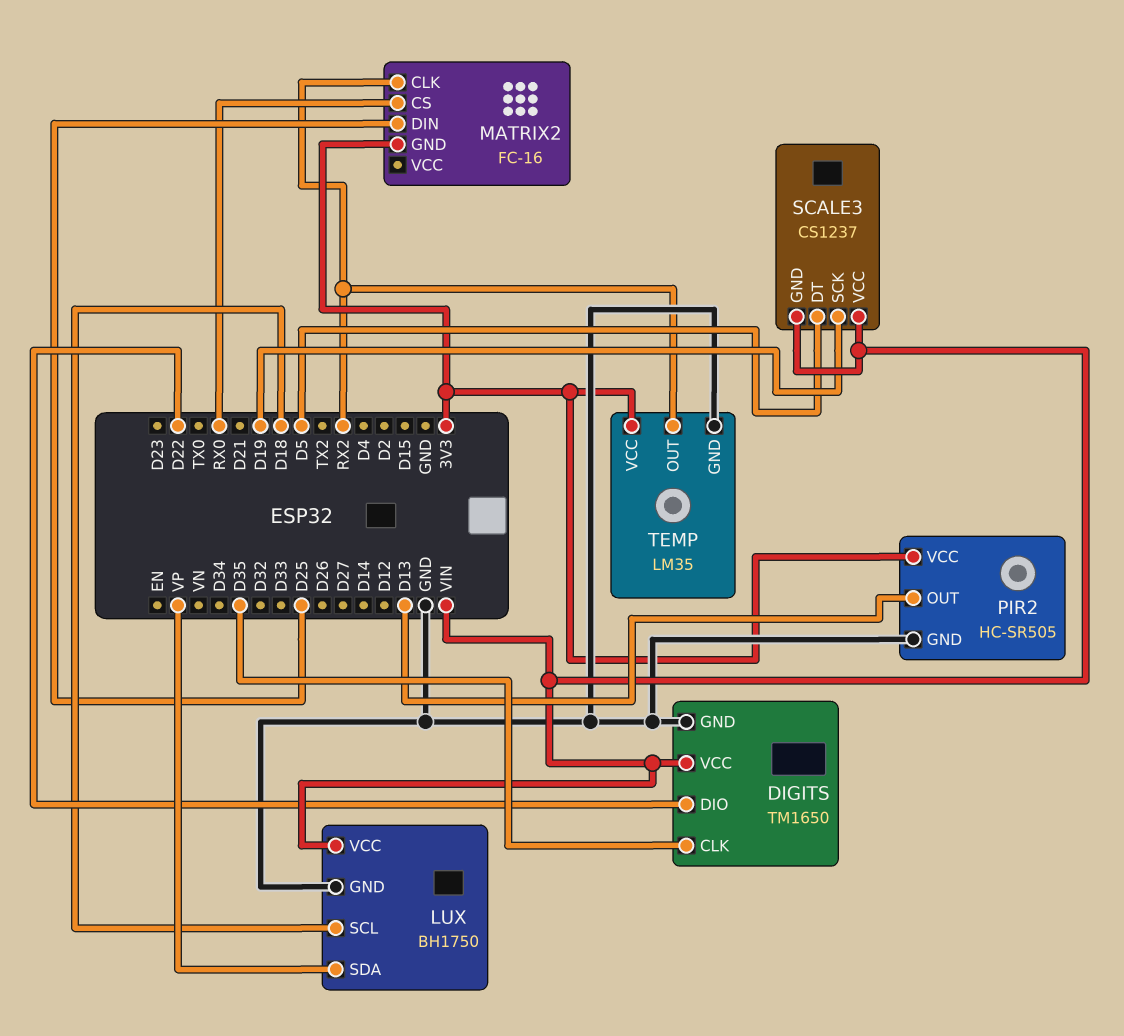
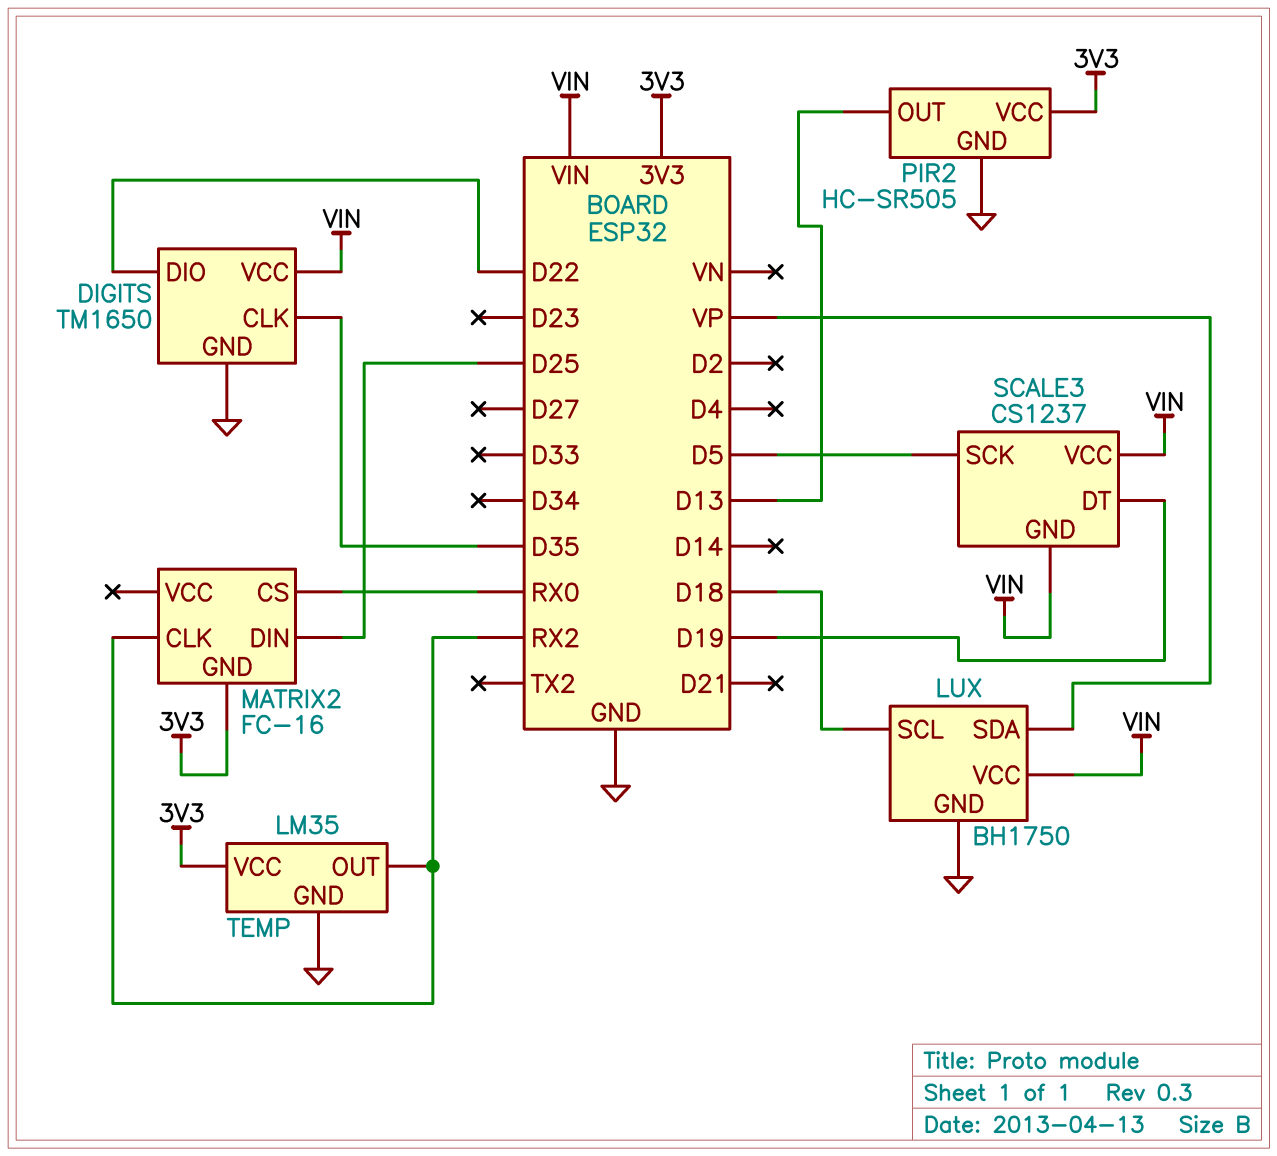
SCALE3 pin DT: D5 -> D19
SCALE3 pin SCK: D19 -> D5

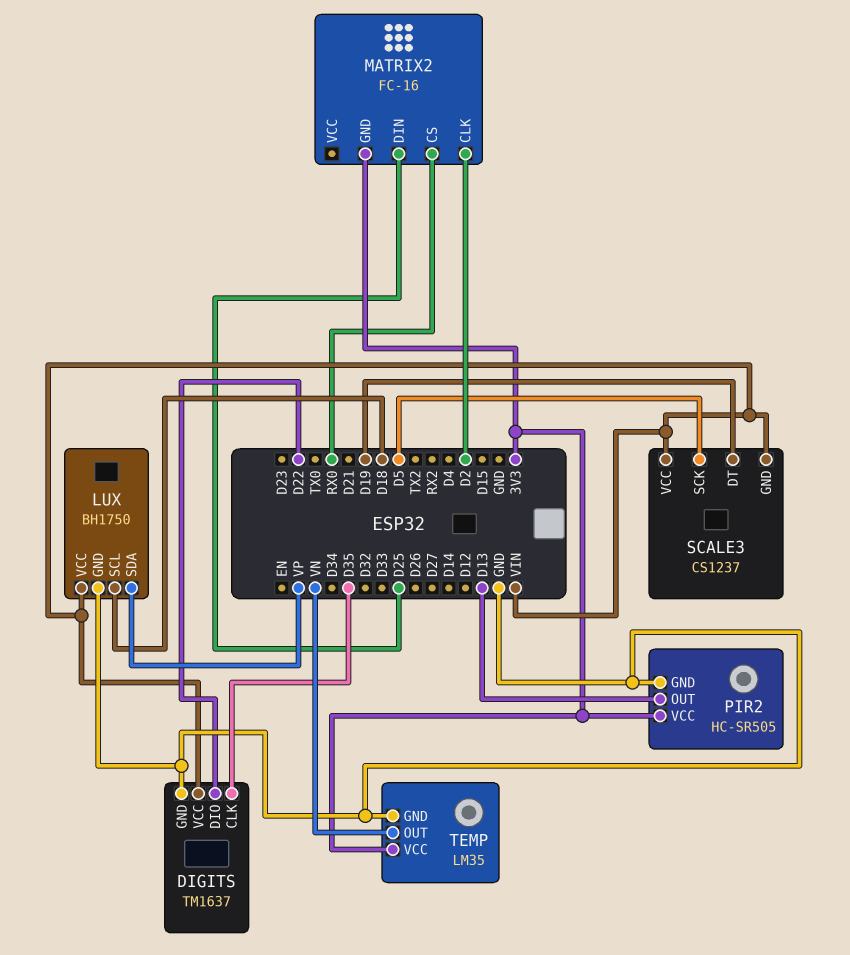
DIGITS: TM1650 -> TM1637
MATRIX2 pin CLK: RX2 -> D2
TEMP pin OUT: RX2 -> VN

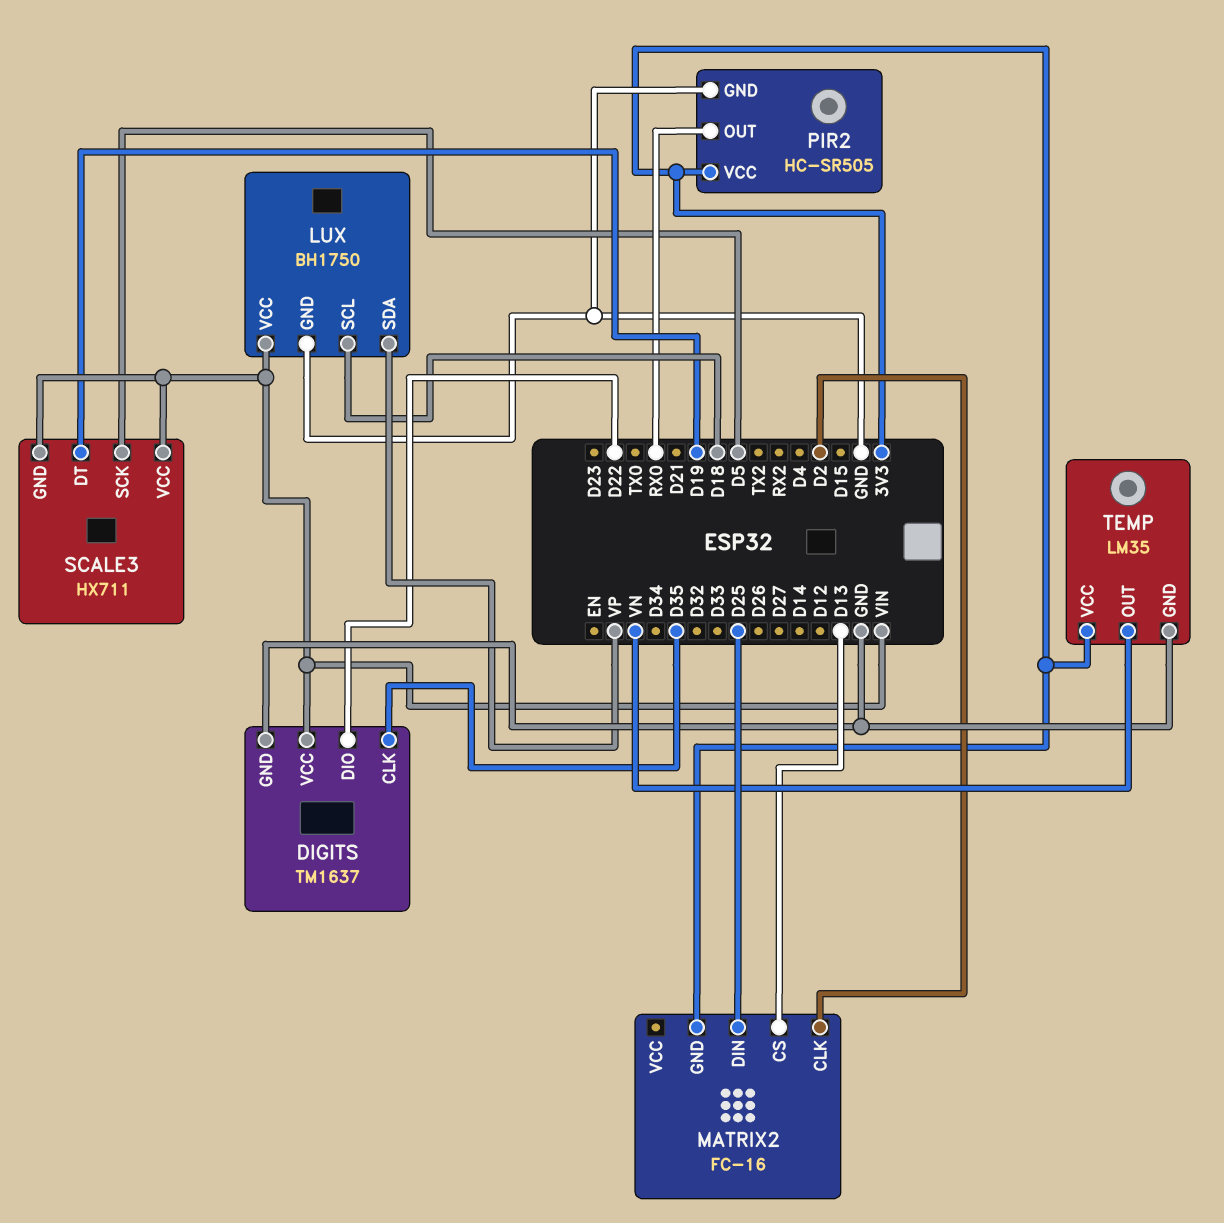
MATRIX2 pin CS: RX0 -> D13
PIR2 pin OUT: D13 -> RX0
SCALE3: CS1237 -> HX711

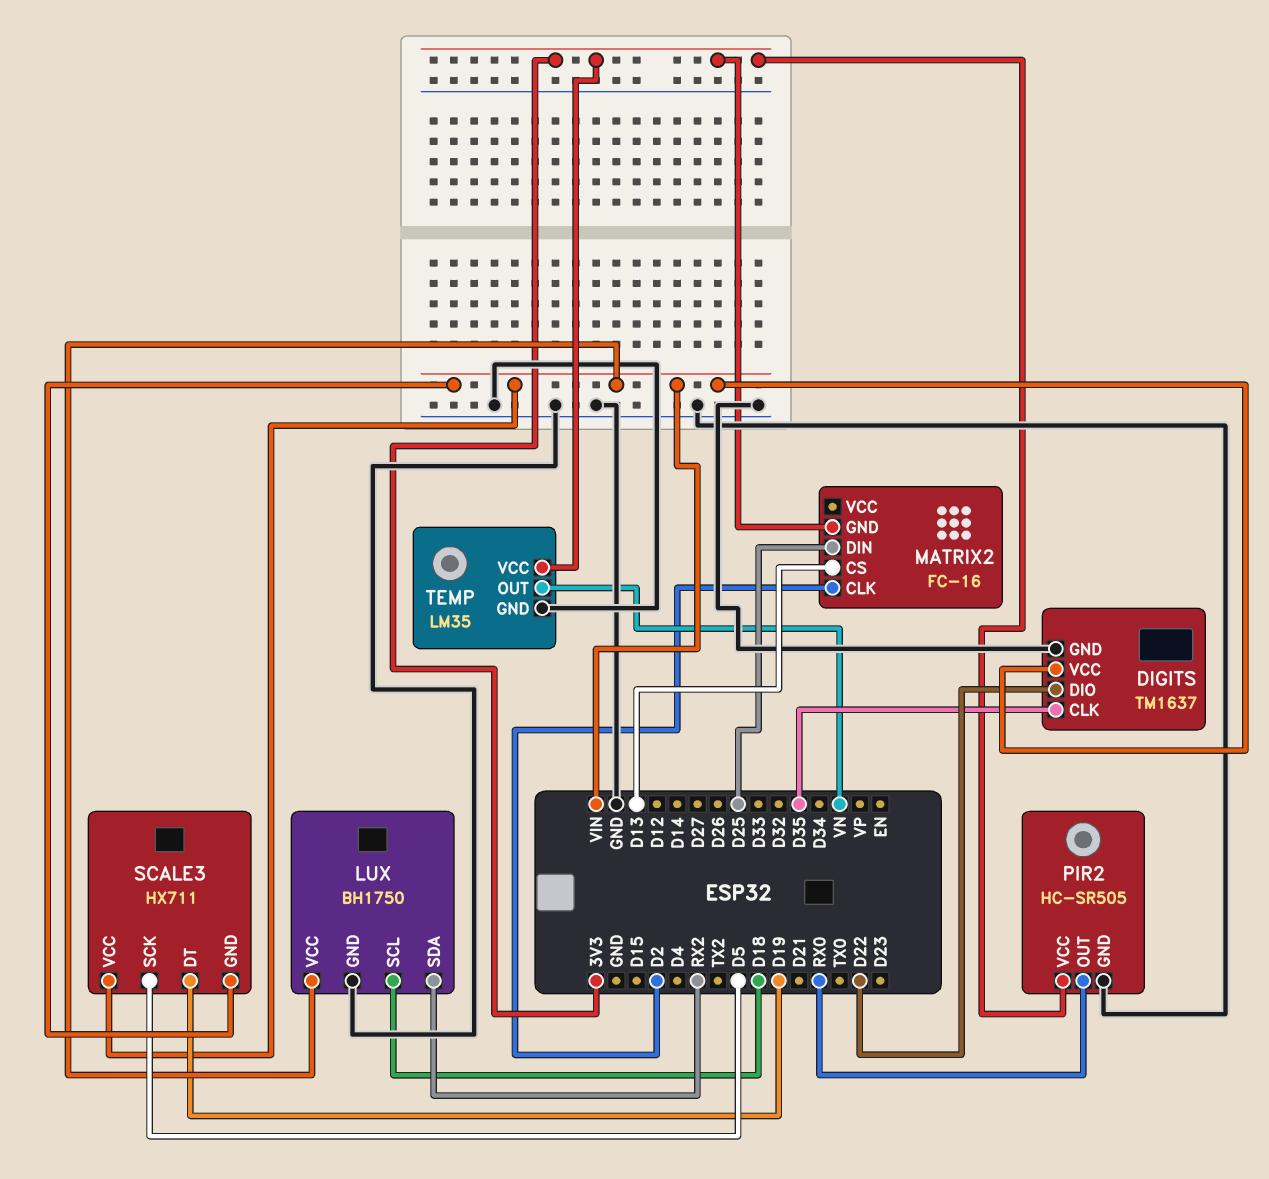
LUX pin SDA: VP -> RX2

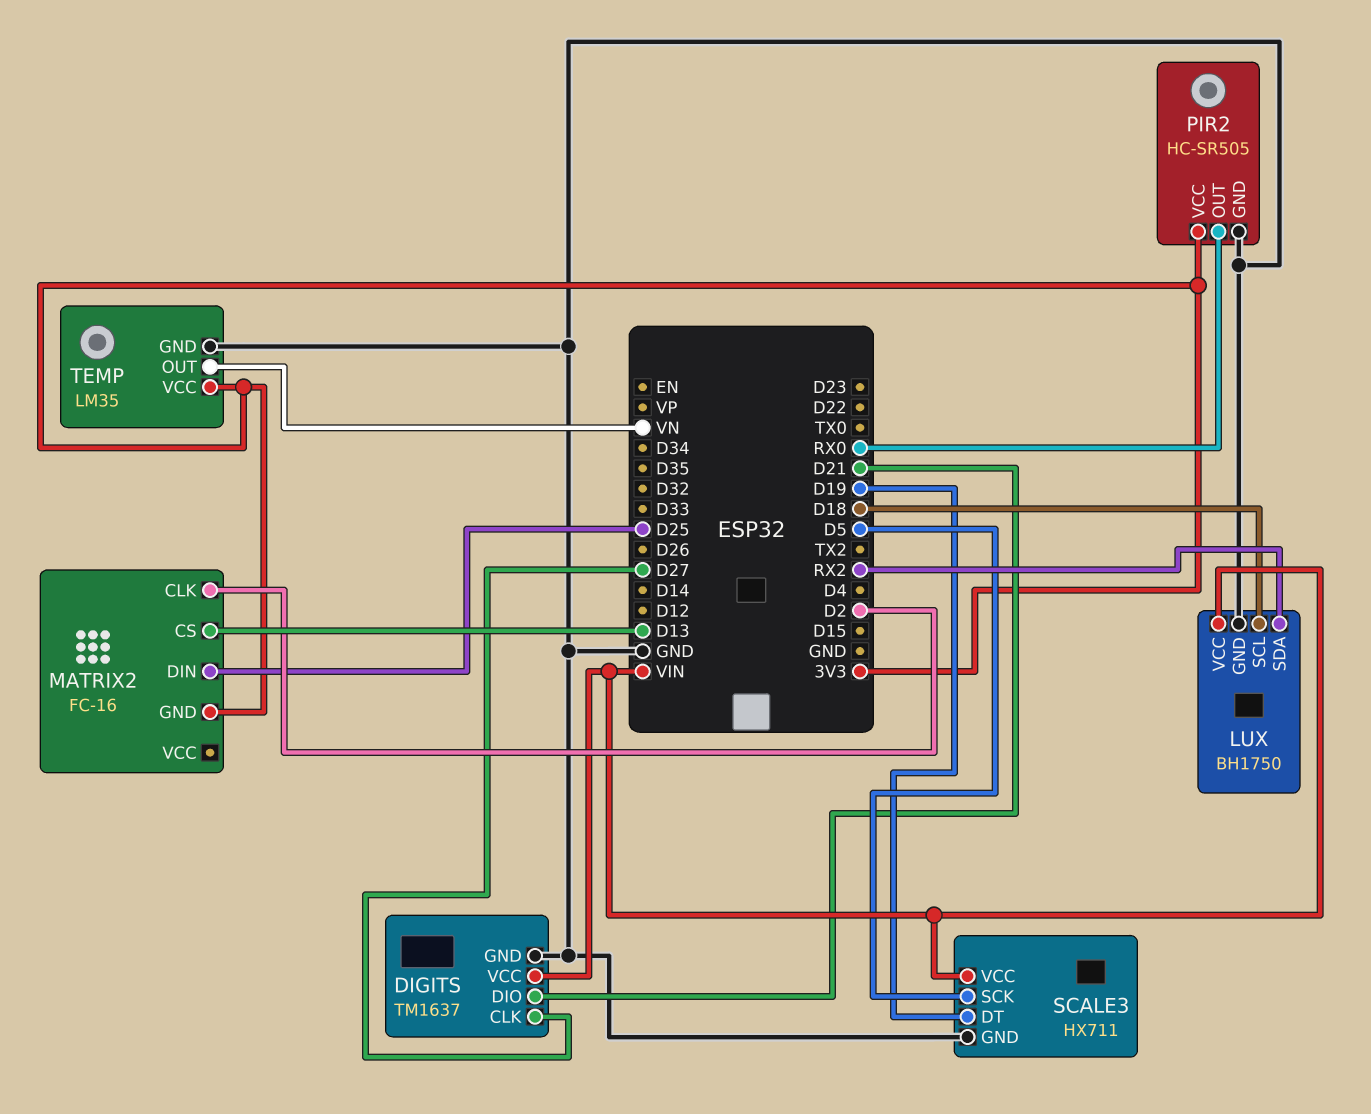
DIGITS pin CLK: D35 -> D27
DIGITS pin DIO: D22 -> D21
SCALE3 pin GND: VIN -> GND

